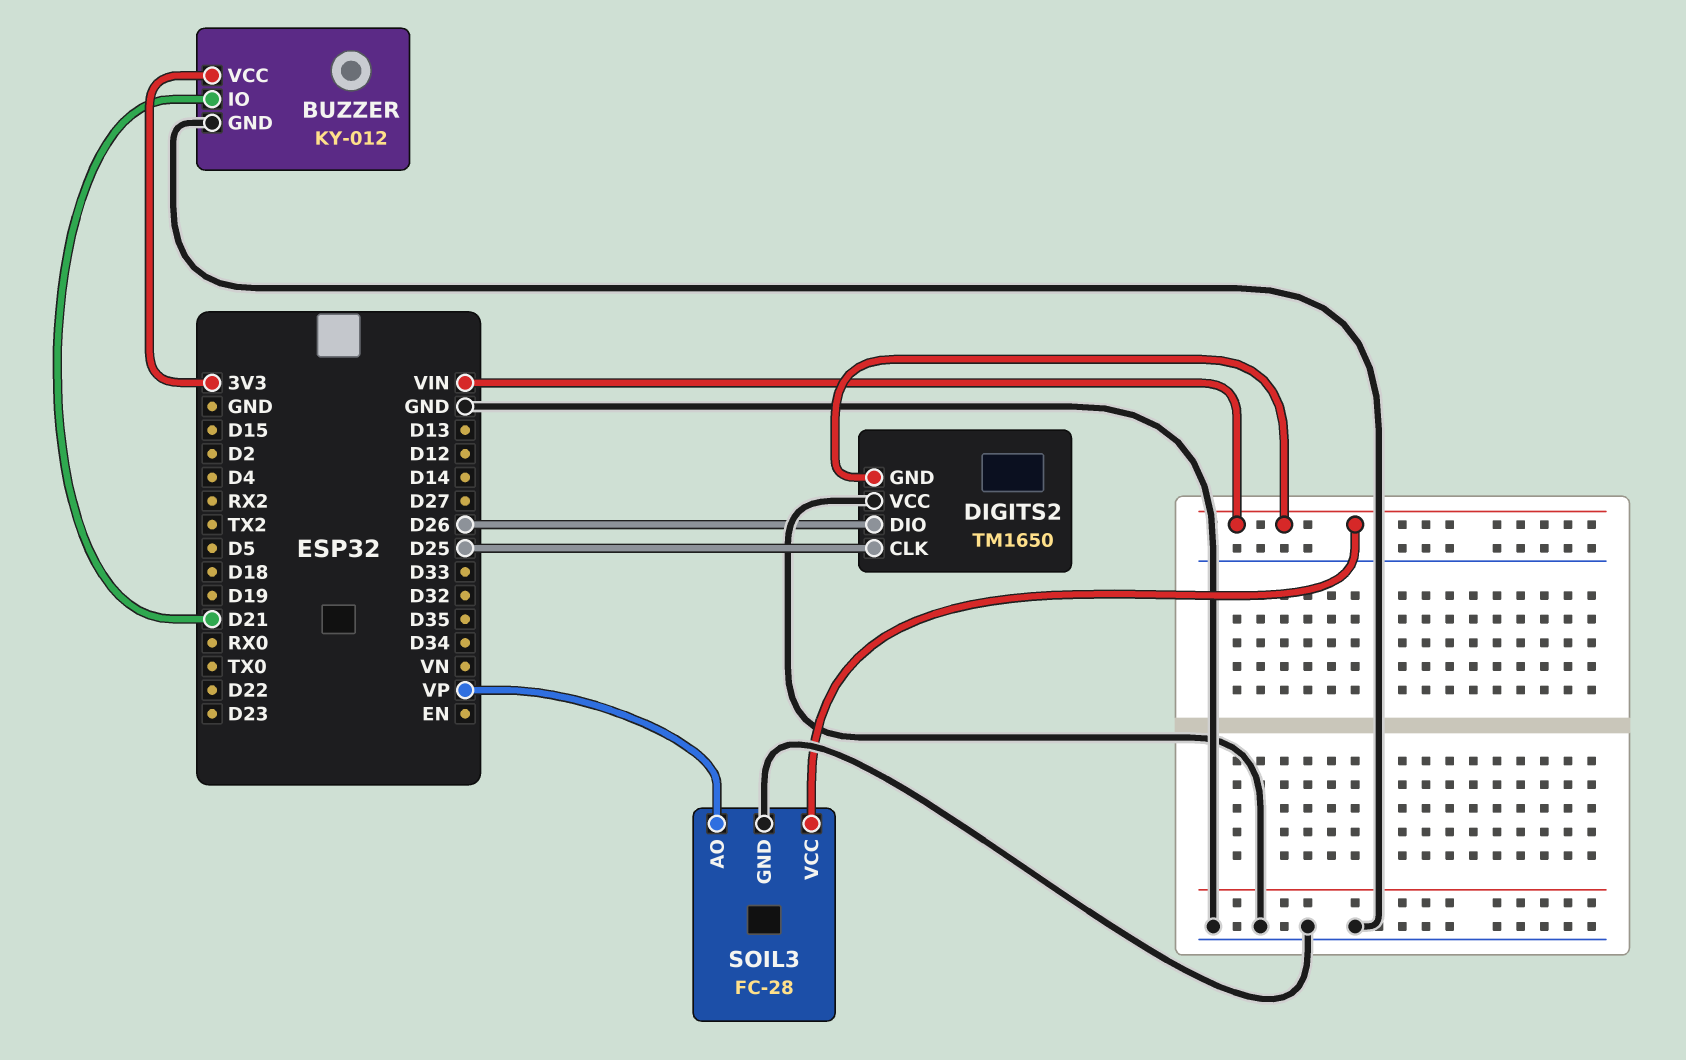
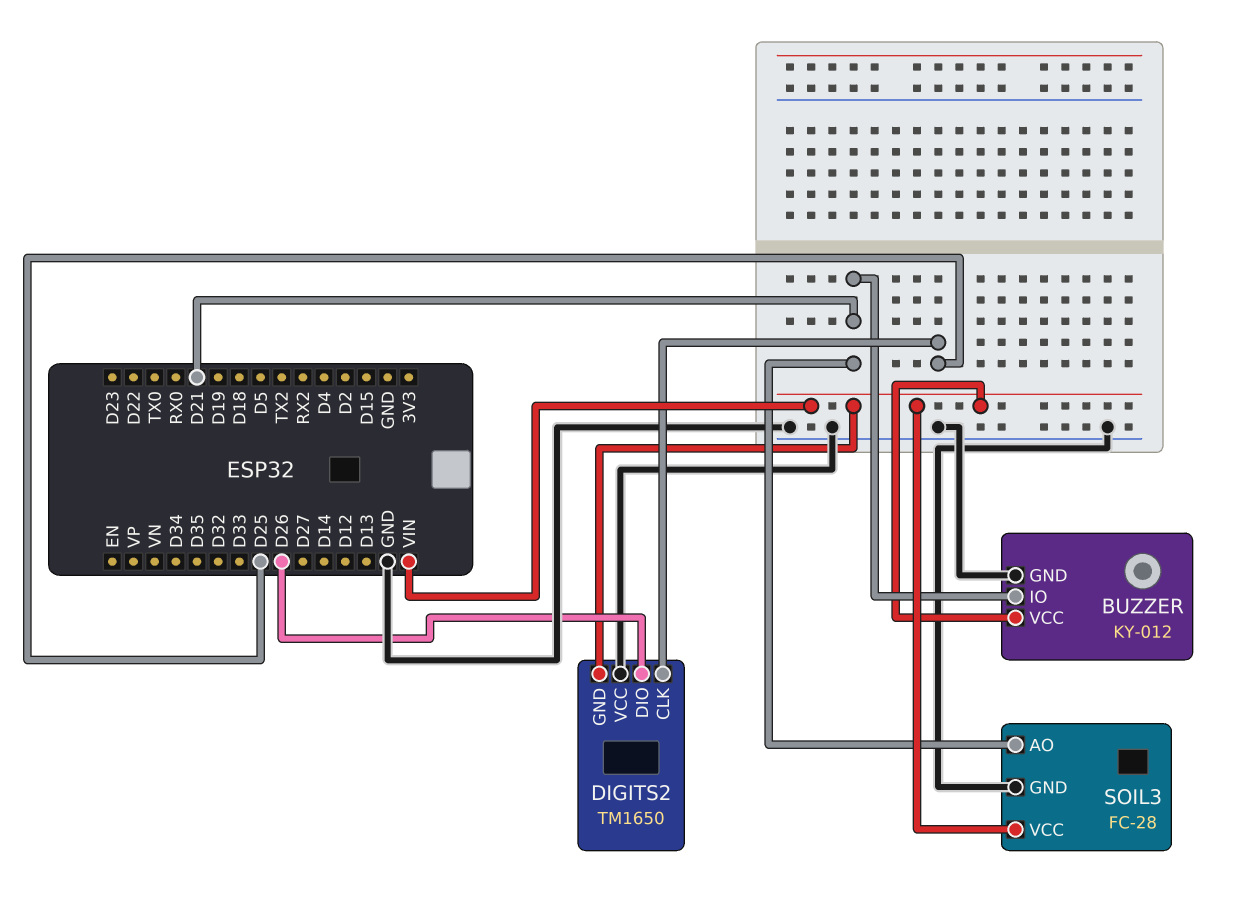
BUZZER pin VCC: 3V3 -> VIN
SOIL3 pin AO: VP -> D21

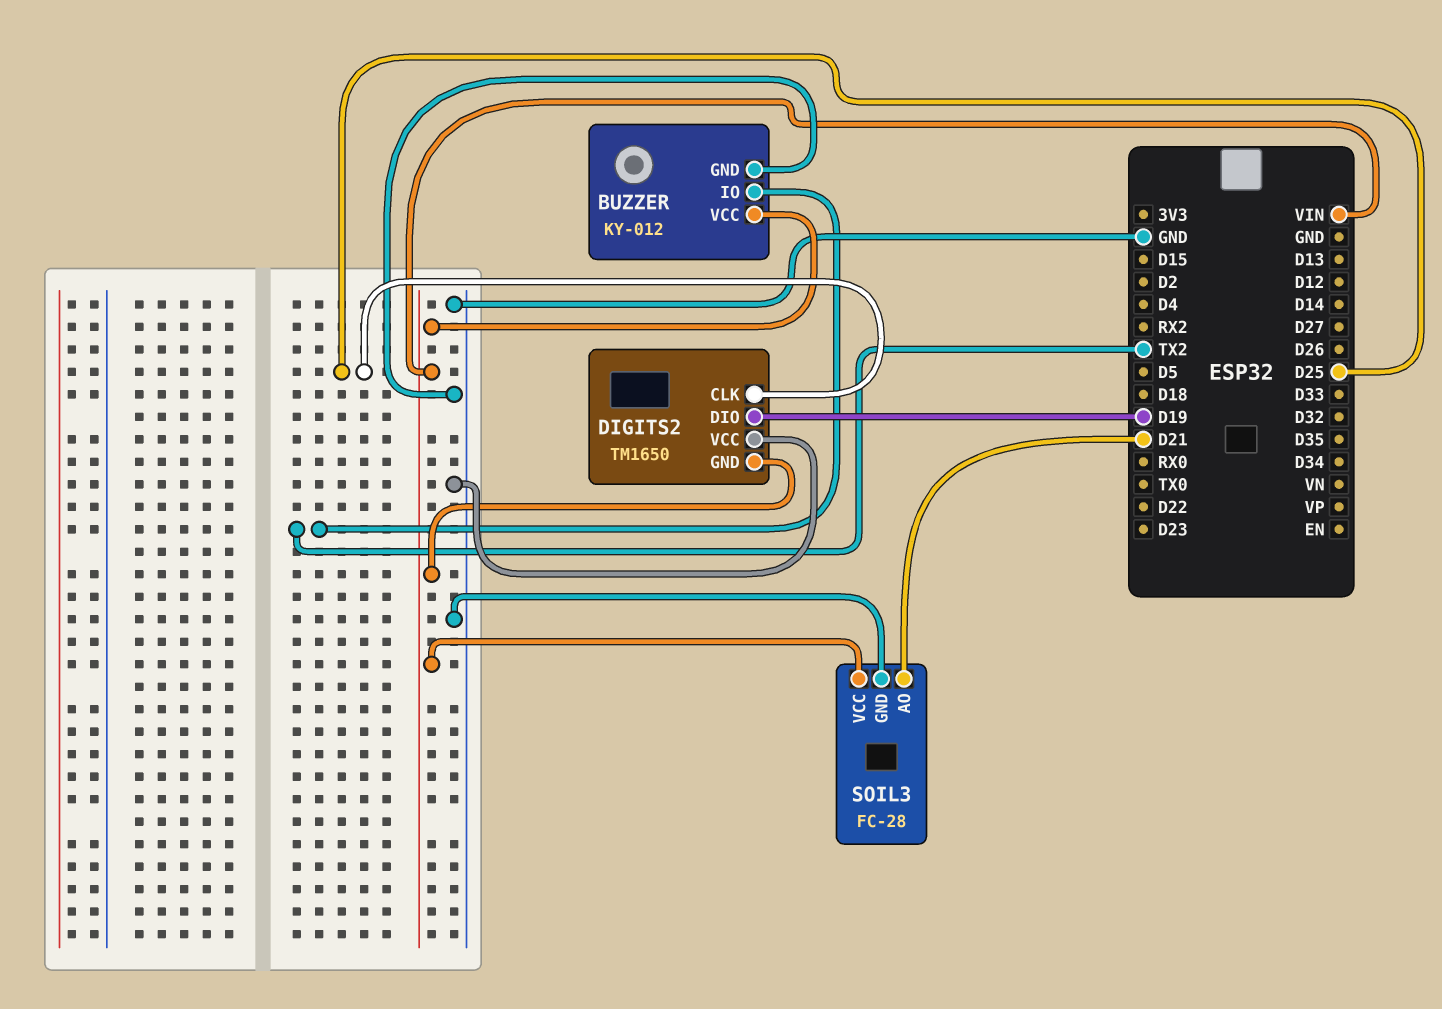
BUZZER pin IO: D21 -> TX2
DIGITS2 pin DIO: D26 -> D19

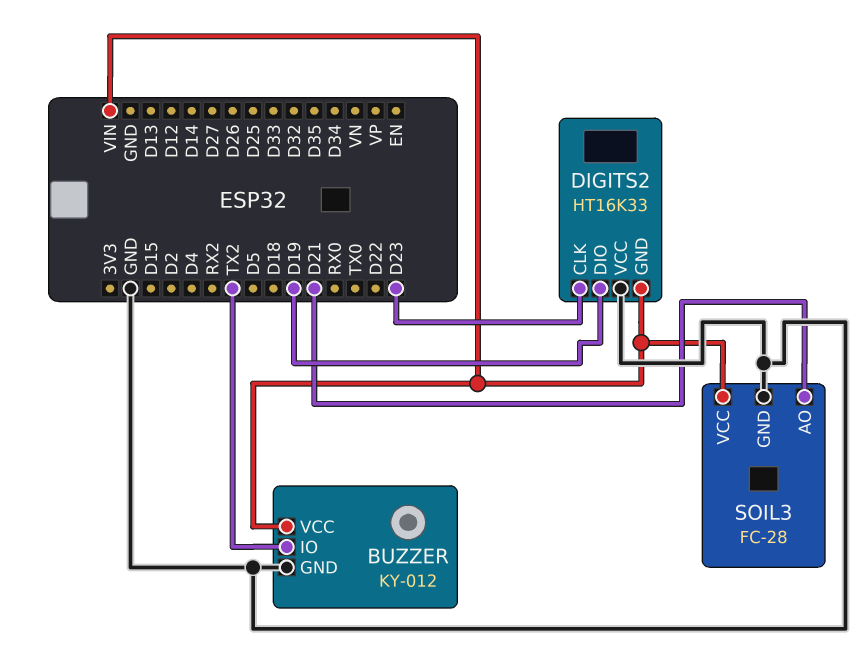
DIGITS2: TM1650 -> HT16K33
DIGITS2 pin CLK: D25 -> D23

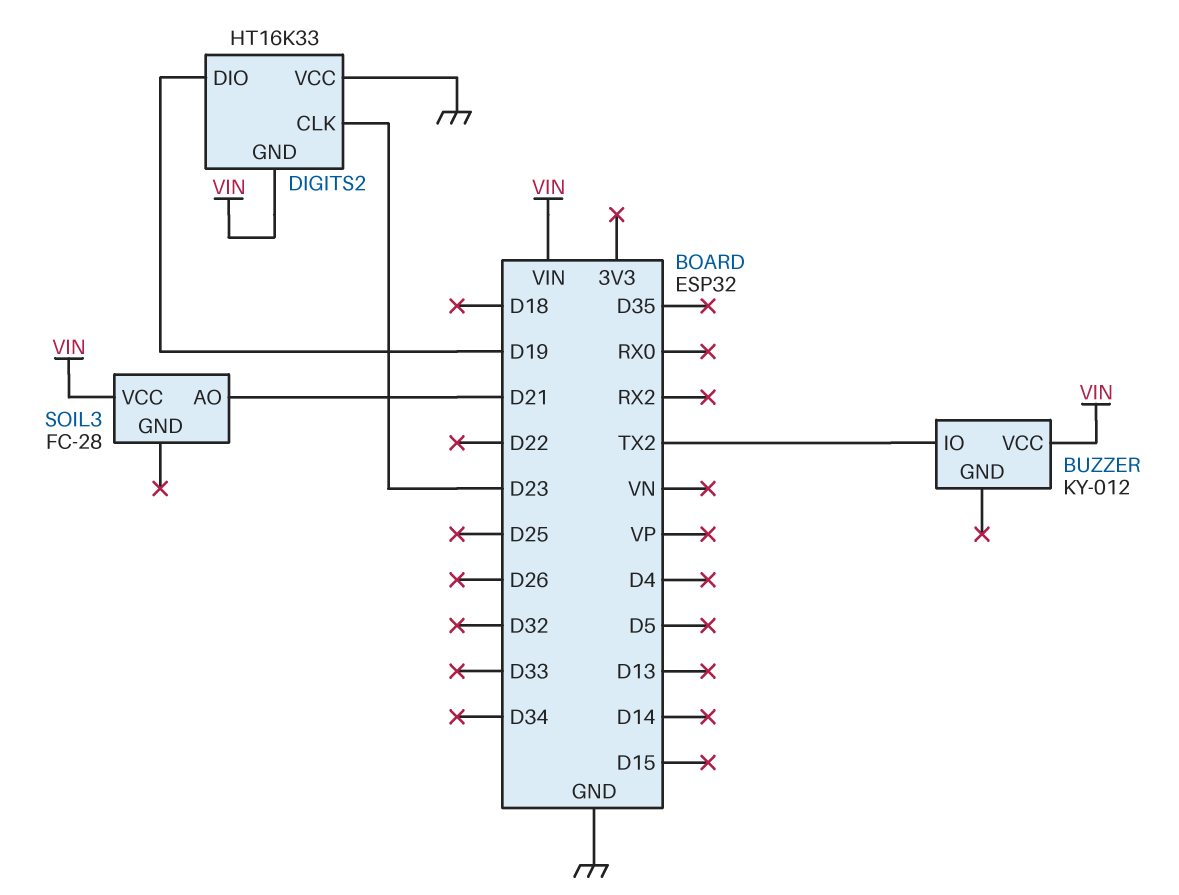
BUZZER pin GND: GND -> none
SOIL3 pin GND: GND -> none

